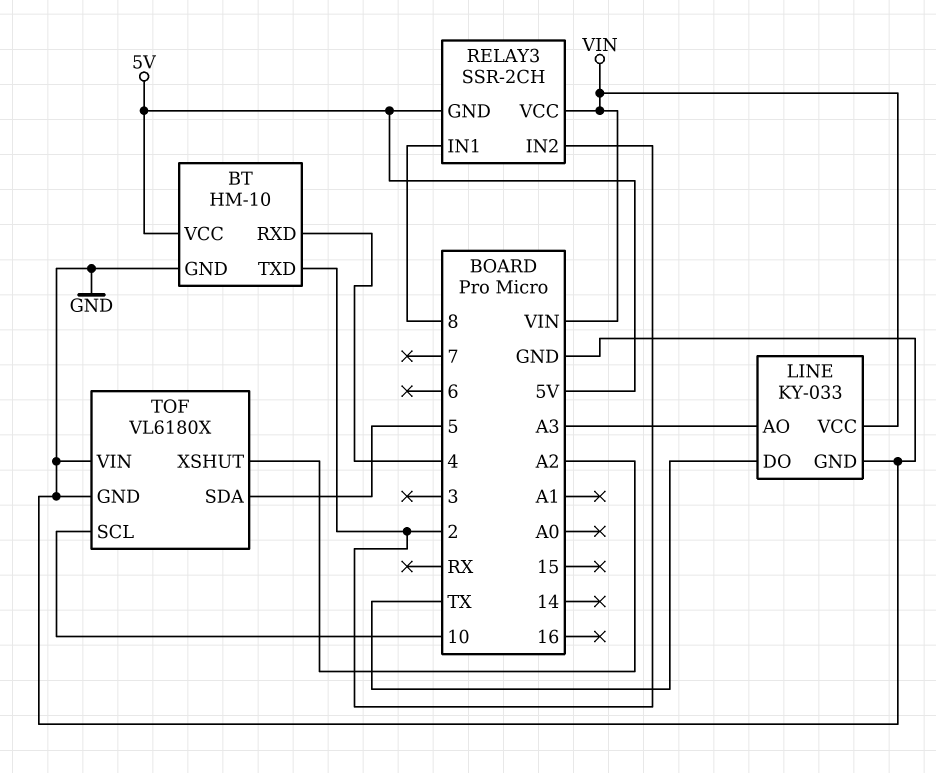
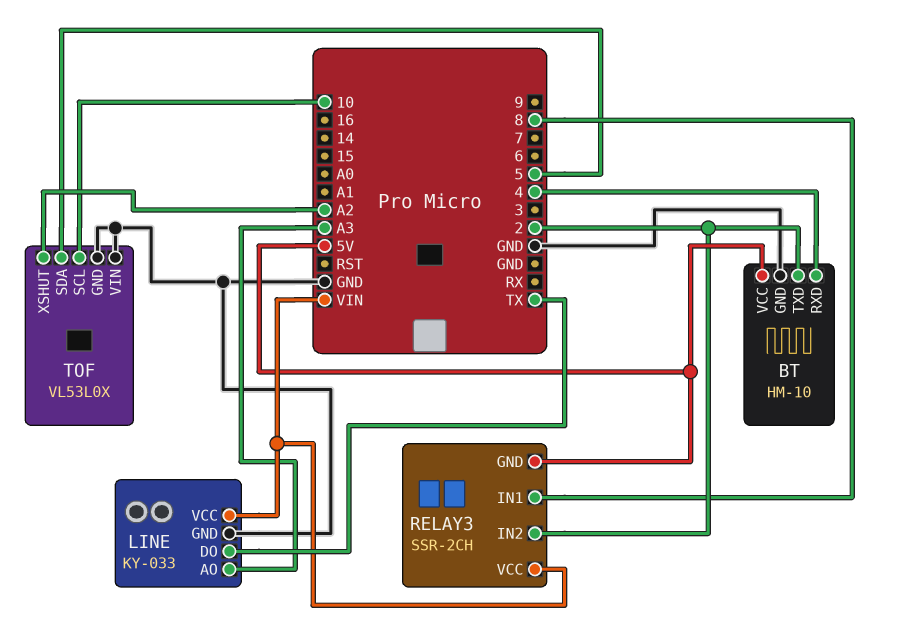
TOF: VL6180X -> VL53L0X

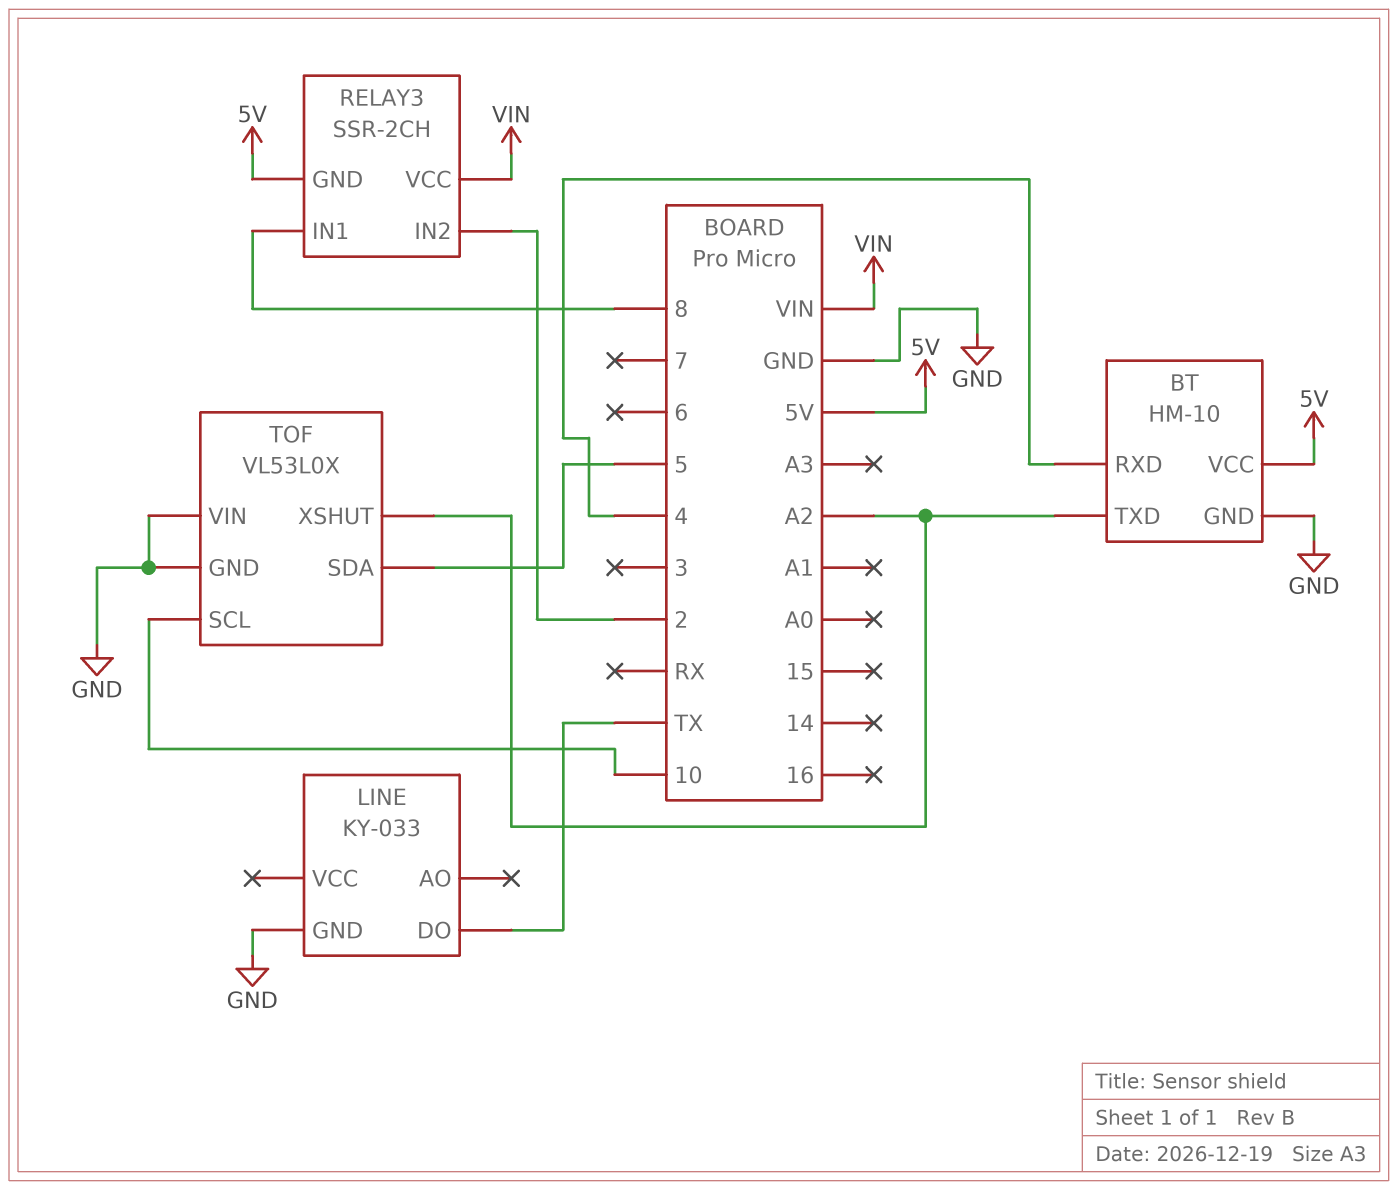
BT pin TXD: 2 -> A2
LINE pin AO: A3 -> none
LINE pin VCC: VIN -> none

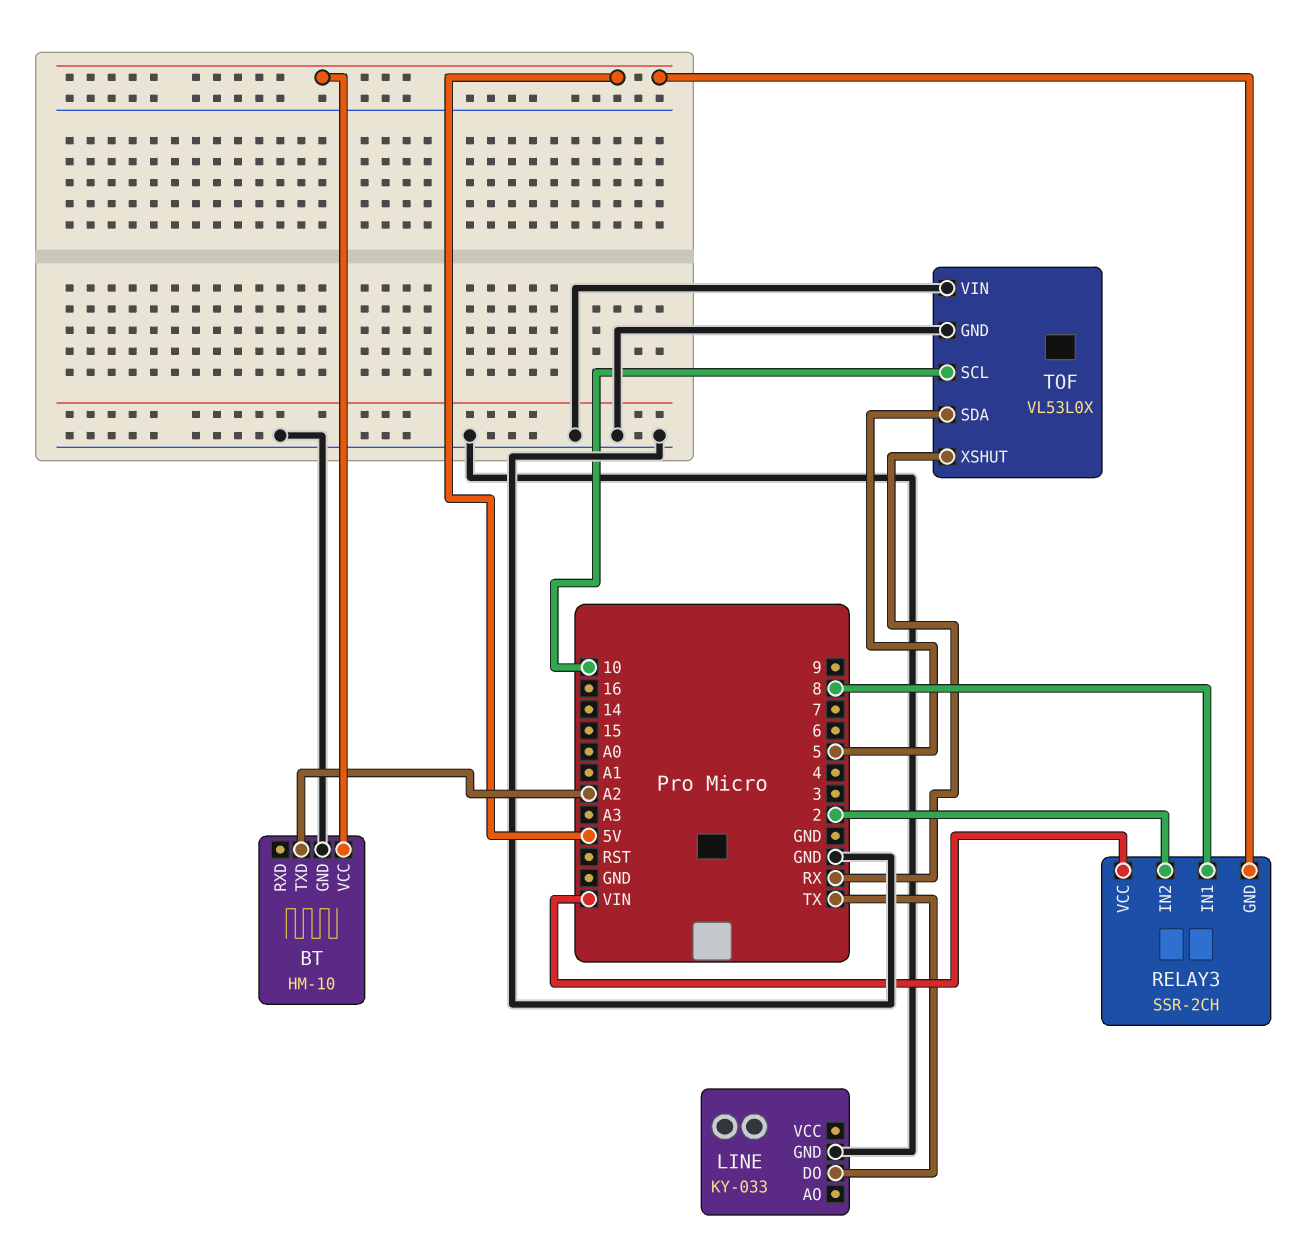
BT pin RXD: 4 -> none
TOF pin XSHUT: A2 -> RX

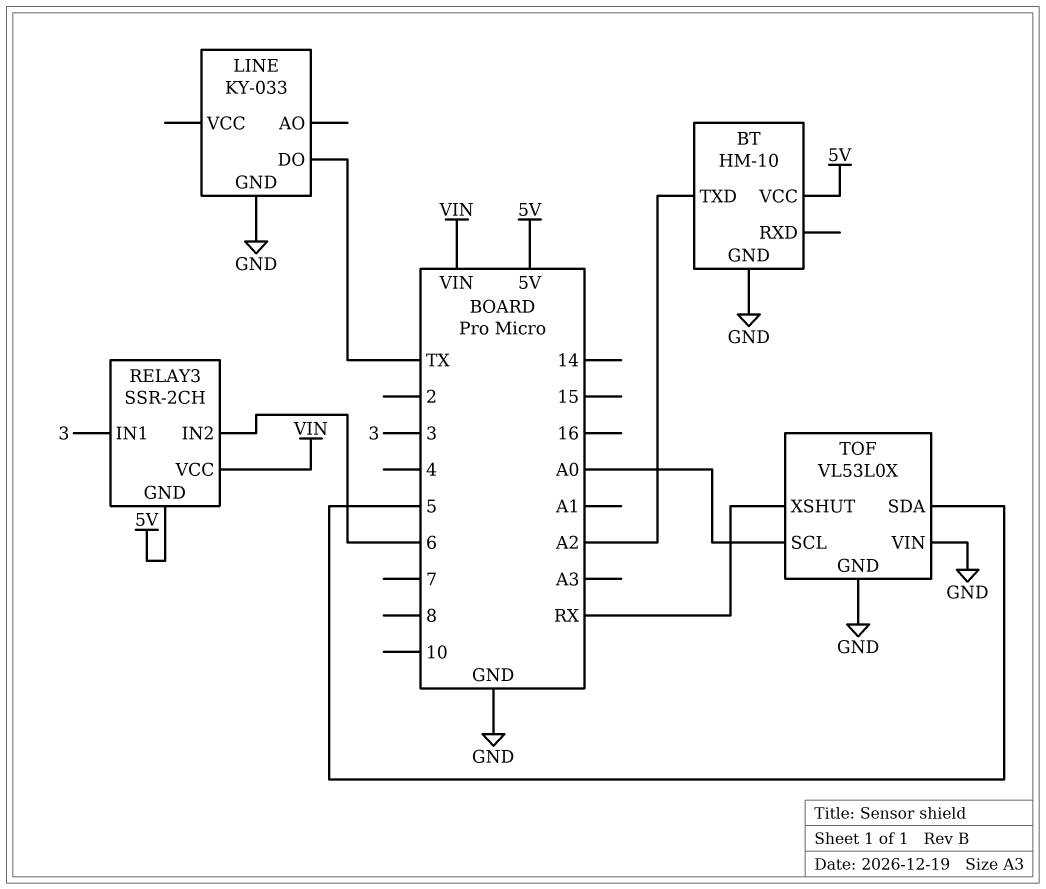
RELAY3 pin IN1: 8 -> 3
RELAY3 pin IN2: 2 -> 6
TOF pin SCL: 10 -> A0

